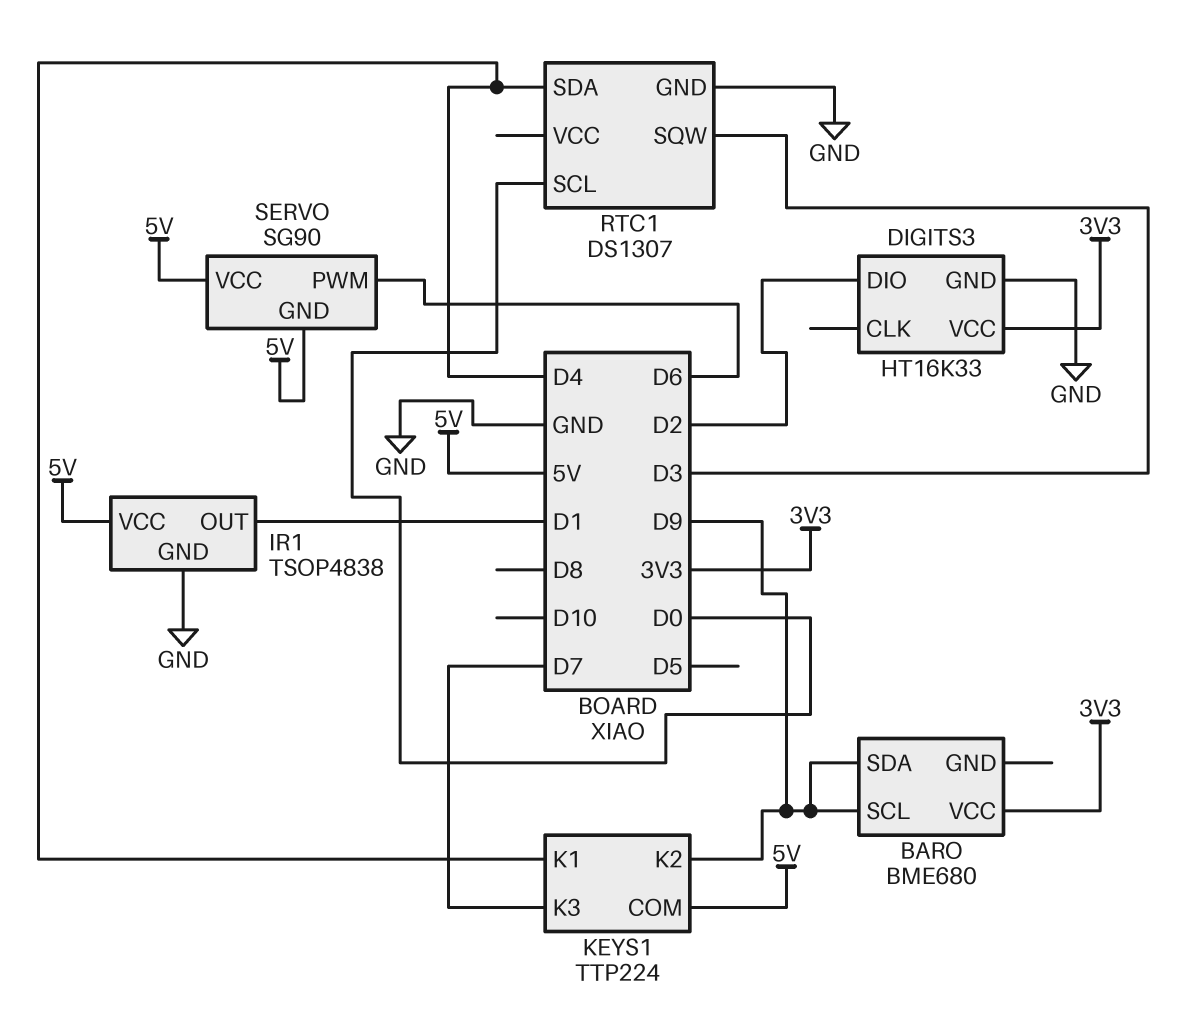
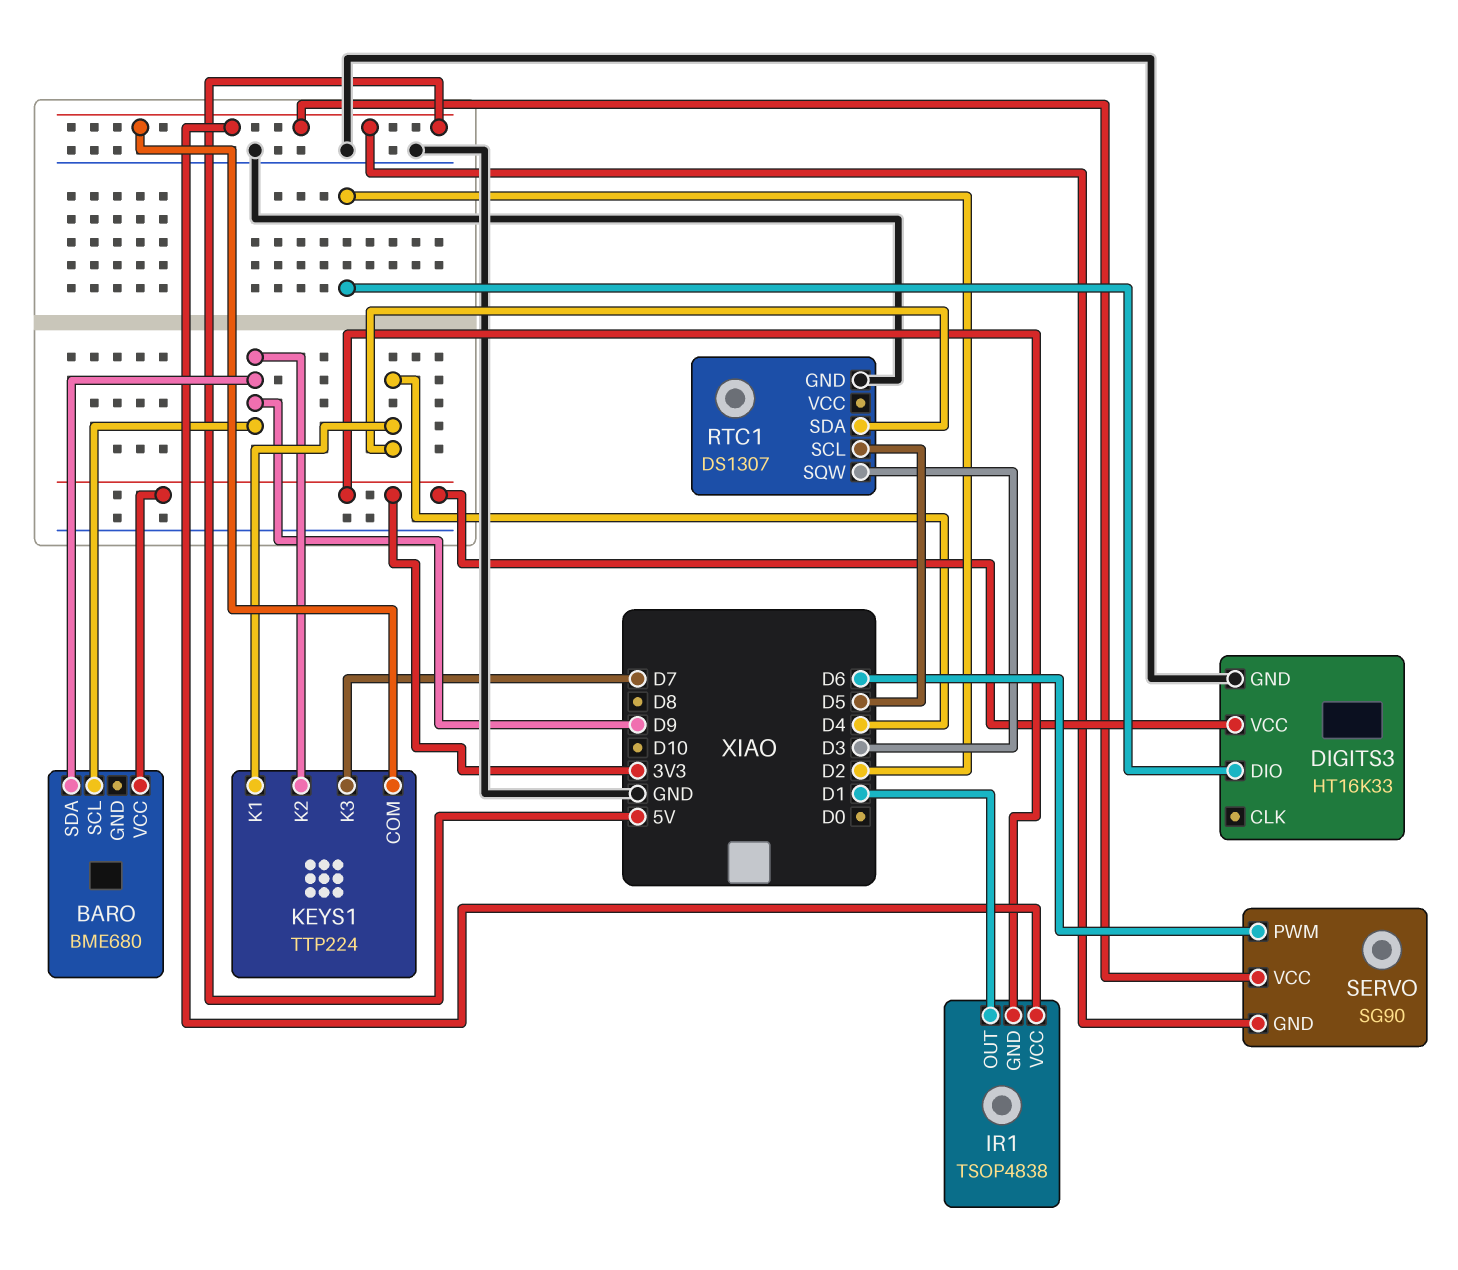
IR1 pin GND: GND -> 3V3
RTC1 pin SCL: D0 -> D5

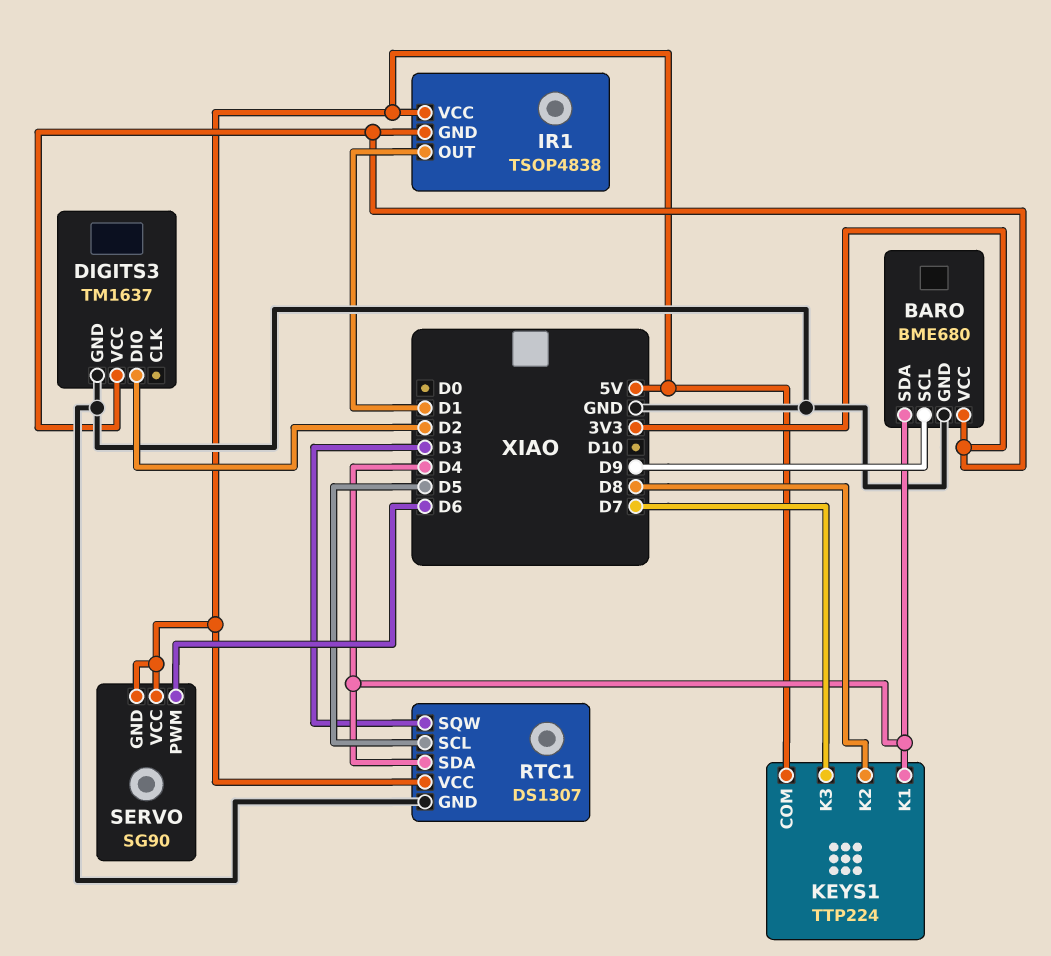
BARO pin GND: none -> GND
BARO pin SDA: D9 -> D4
DIGITS3: HT16K33 -> TM1637
KEYS1 pin K2: D9 -> D8
RTC1 pin VCC: none -> 5V

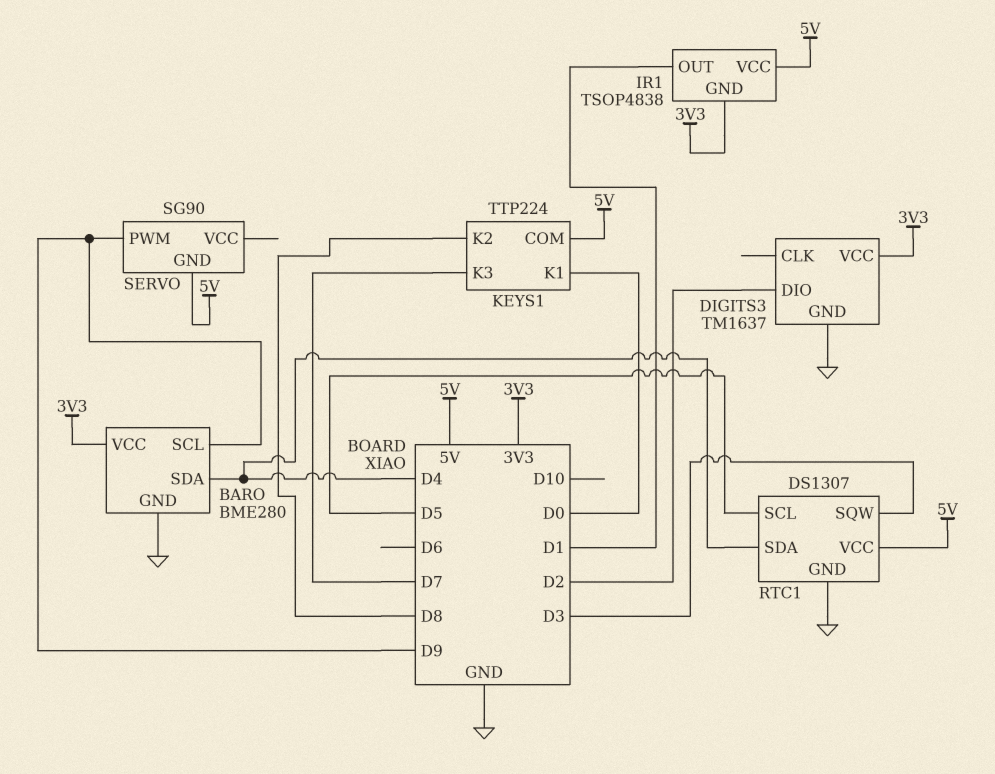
BARO: BME680 -> BME280
KEYS1 pin K1: D4 -> D0
SERVO pin PWM: D6 -> D9
SERVO pin VCC: 5V -> none

